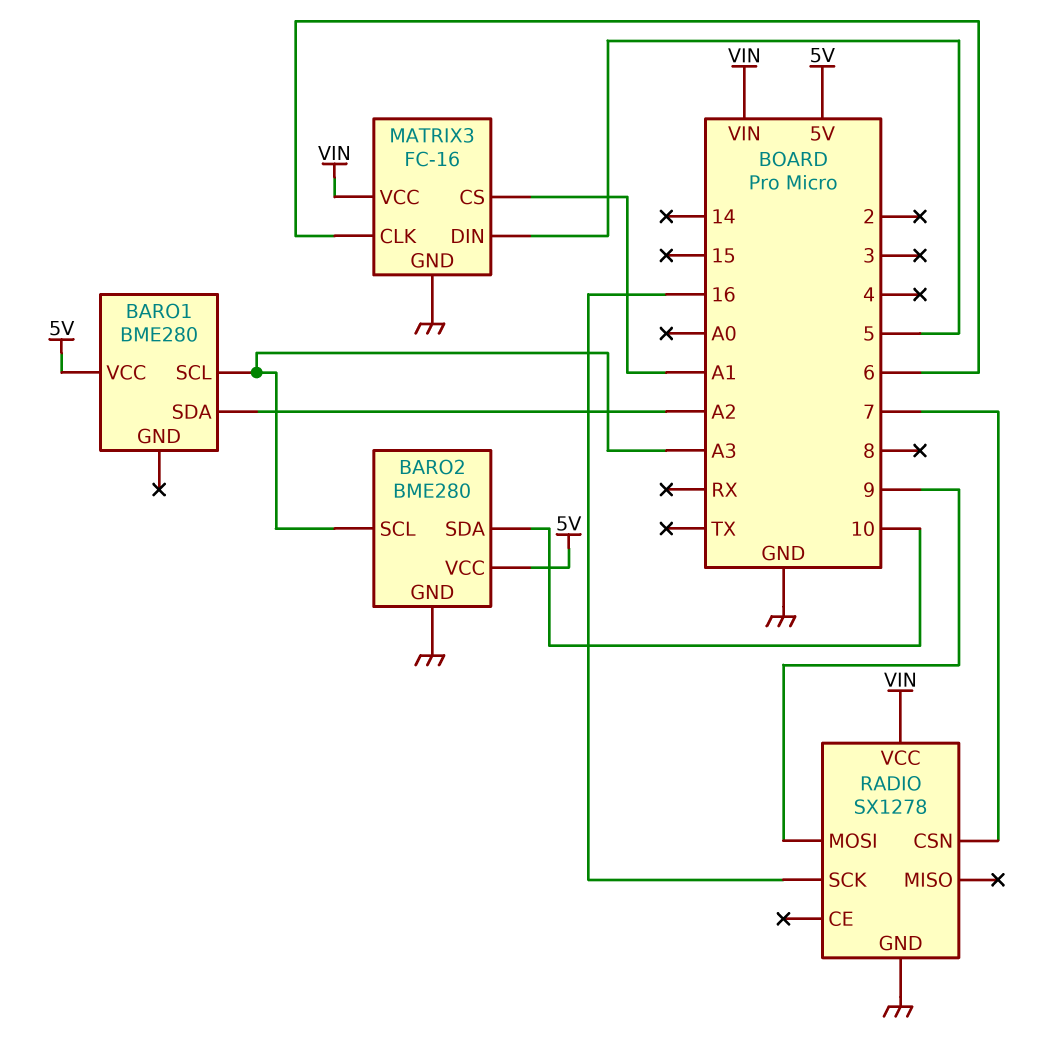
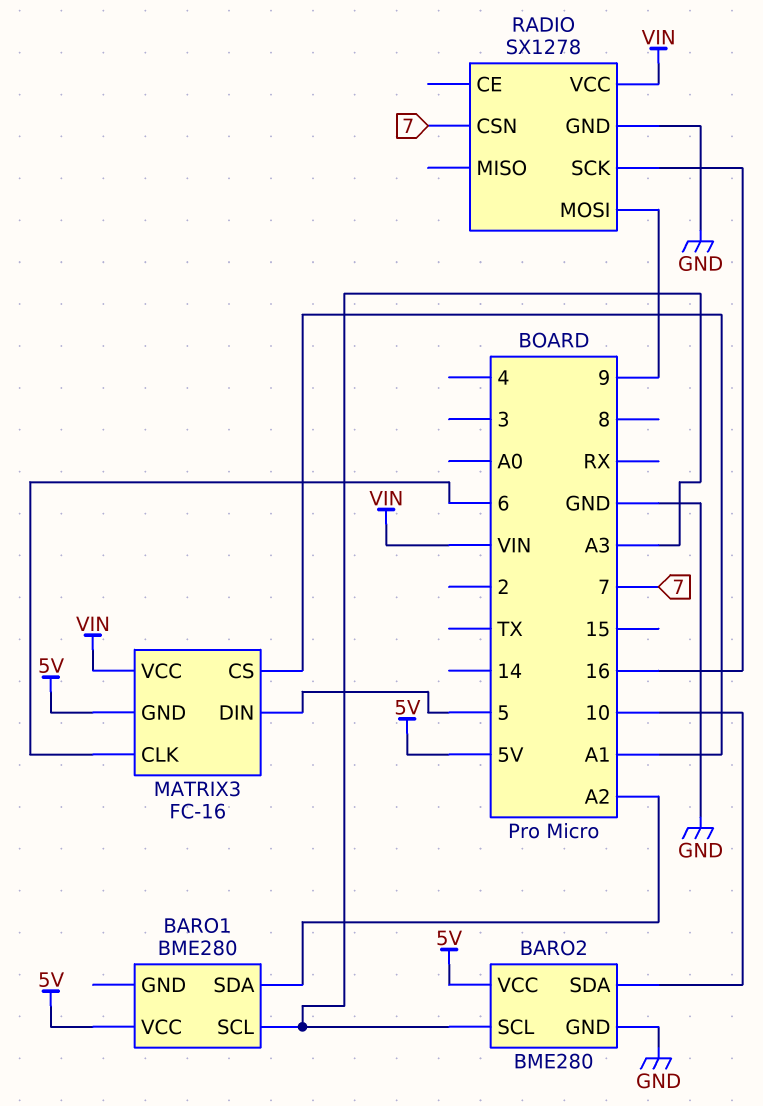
MATRIX3 pin GND: GND -> 5V

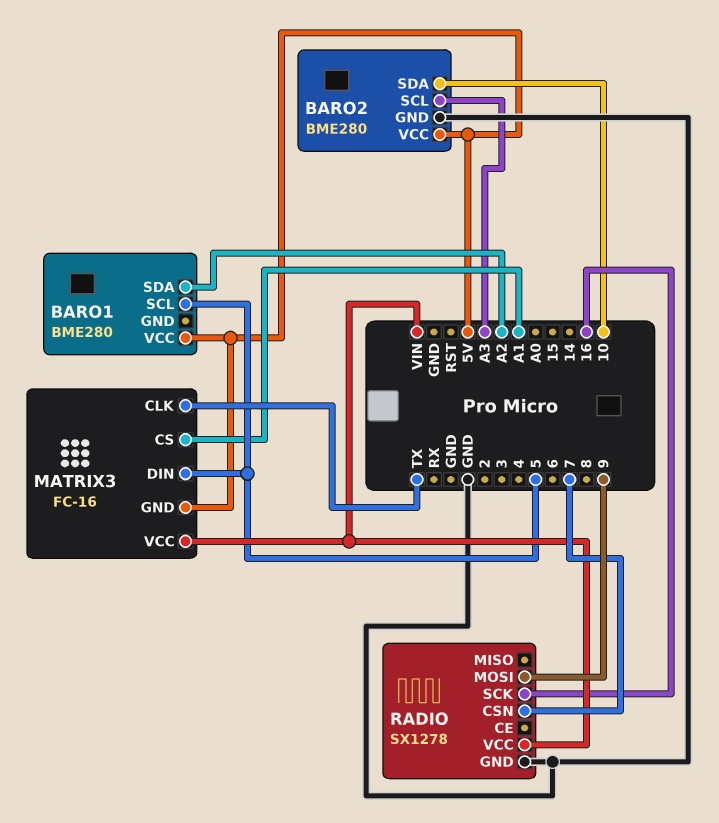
BARO1 pin SCL: A3 -> 5
MATRIX3 pin CLK: 6 -> TX

